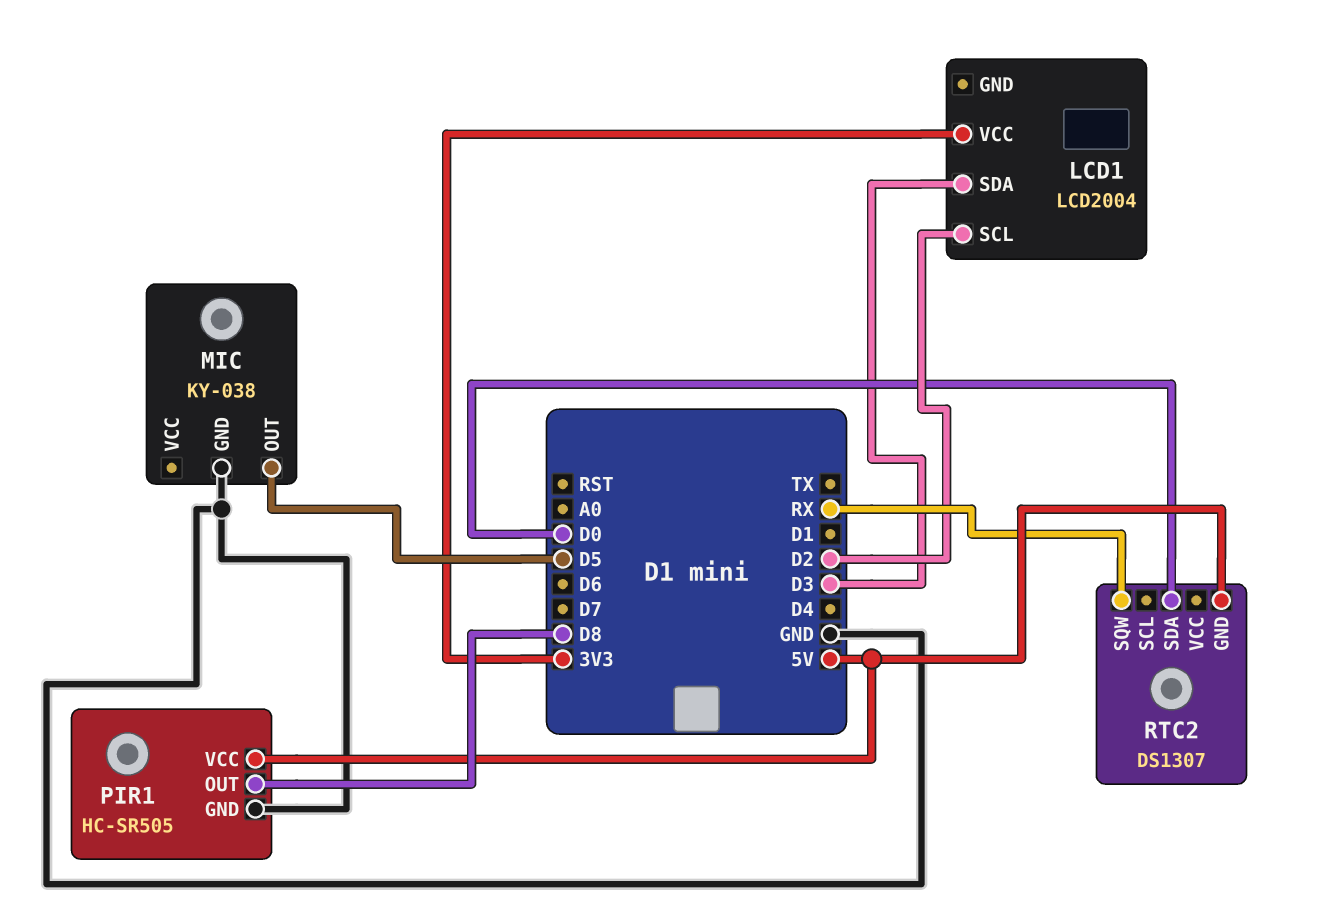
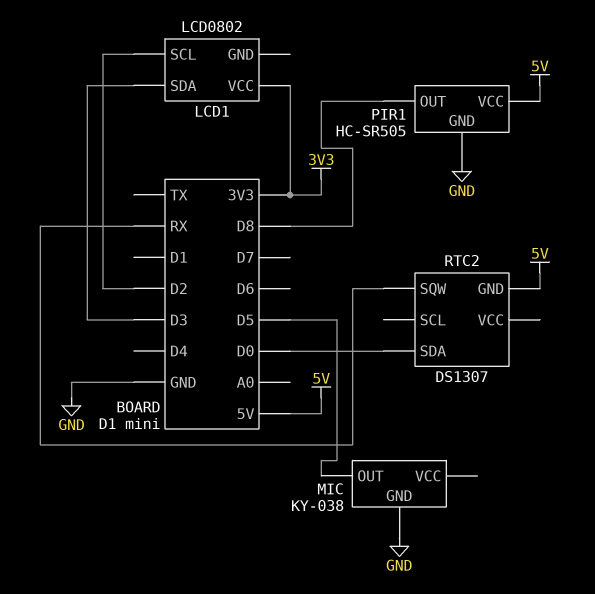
LCD1: LCD2004 -> LCD0802

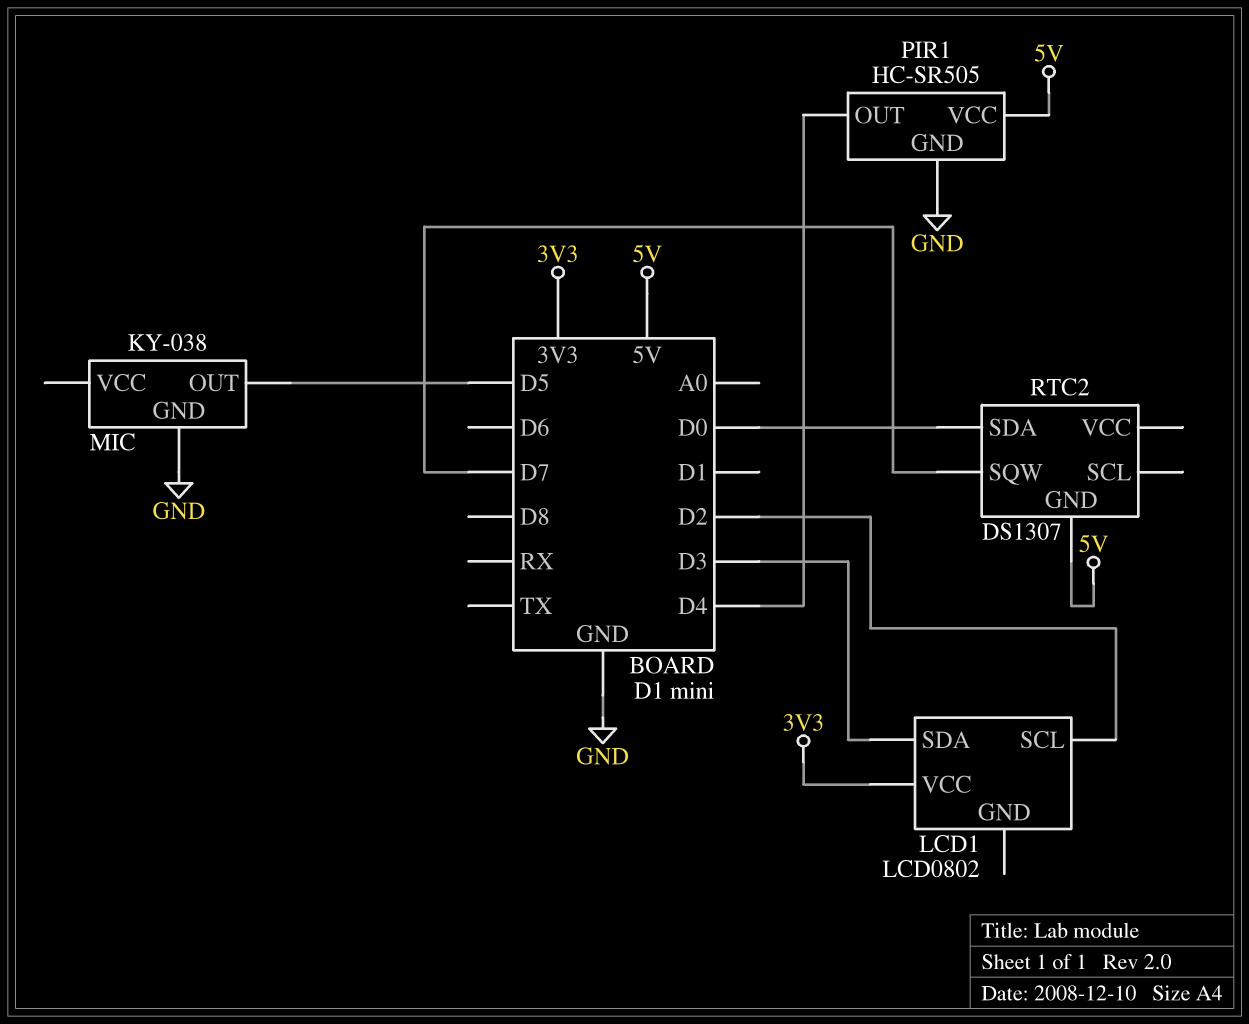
PIR1 pin OUT: D8 -> D4
RTC2 pin SQW: RX -> D7

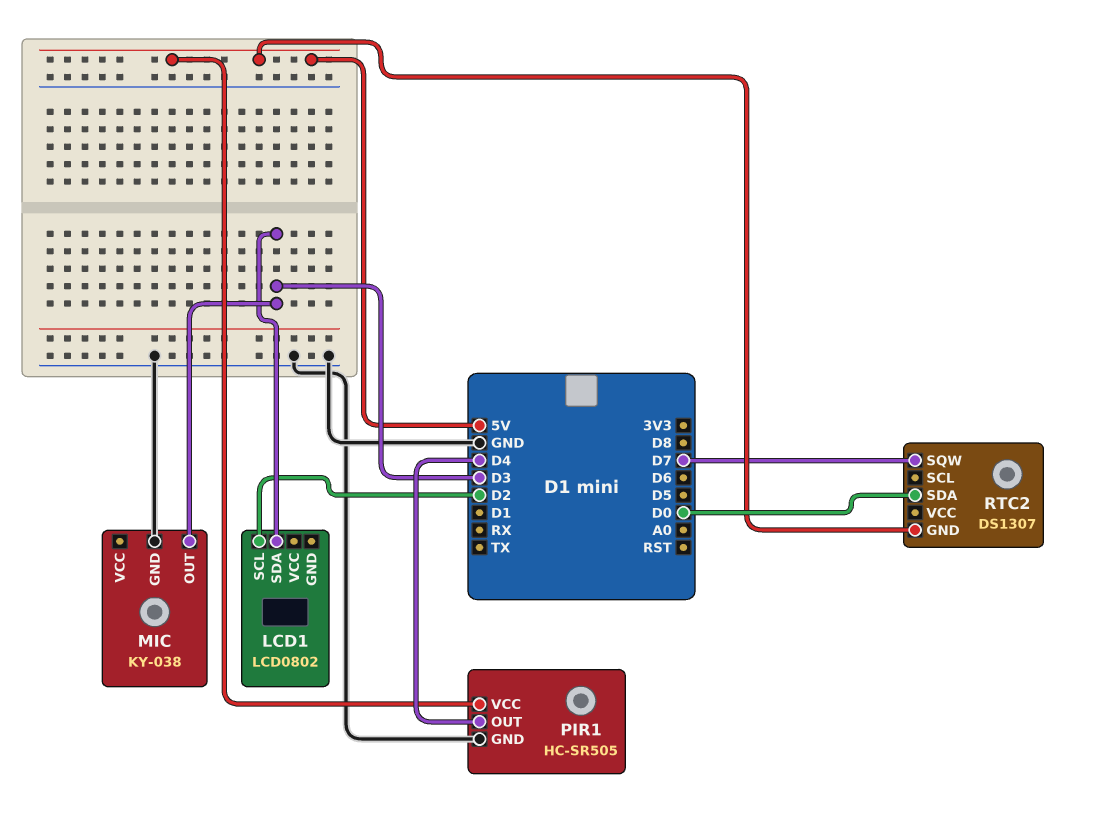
LCD1 pin VCC: 3V3 -> none
MIC pin OUT: D5 -> D3

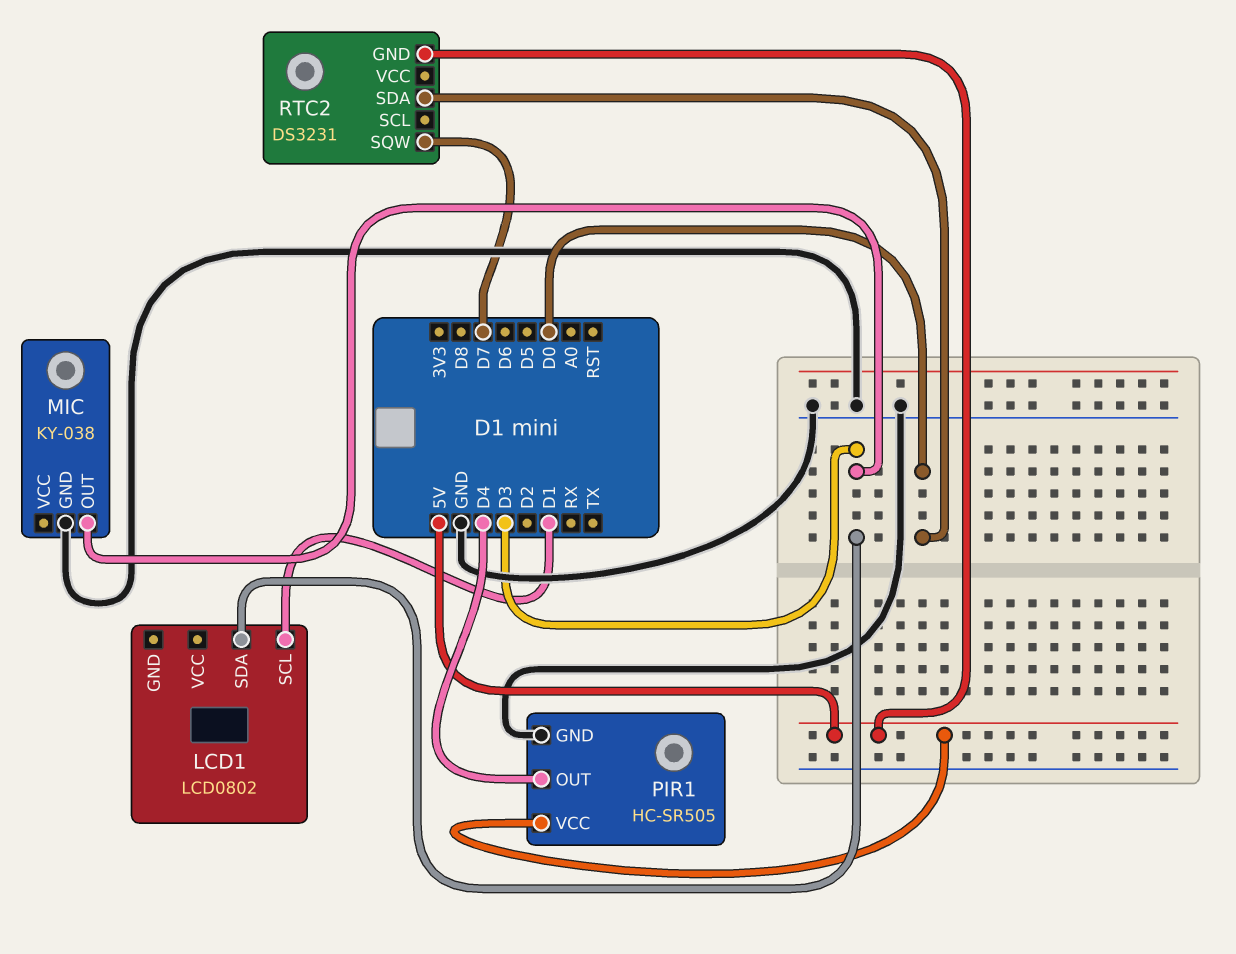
LCD1 pin SCL: D2 -> D1
RTC2: DS1307 -> DS3231

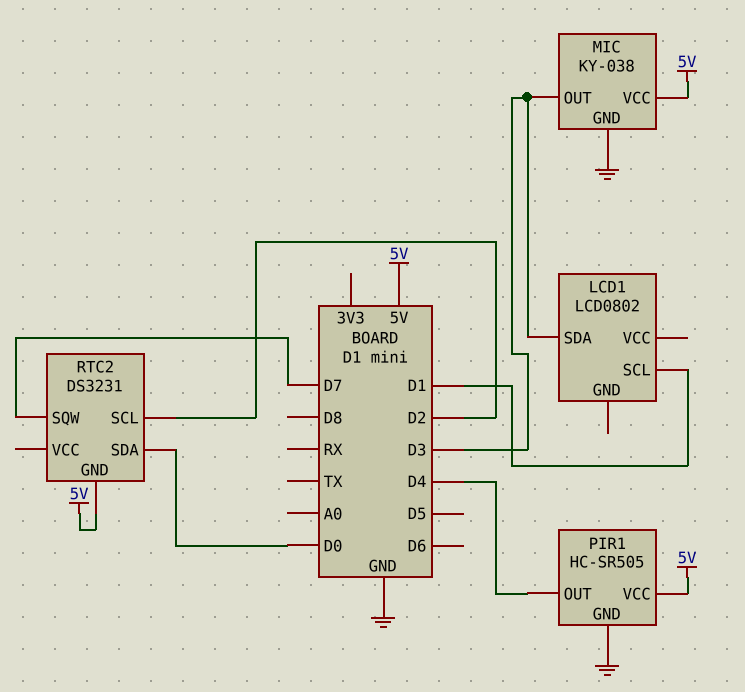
MIC pin VCC: none -> 5V
RTC2 pin SCL: none -> D2

